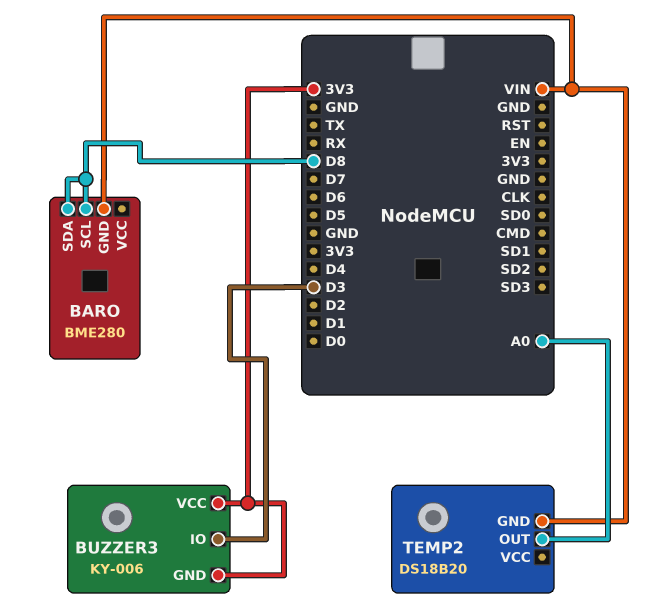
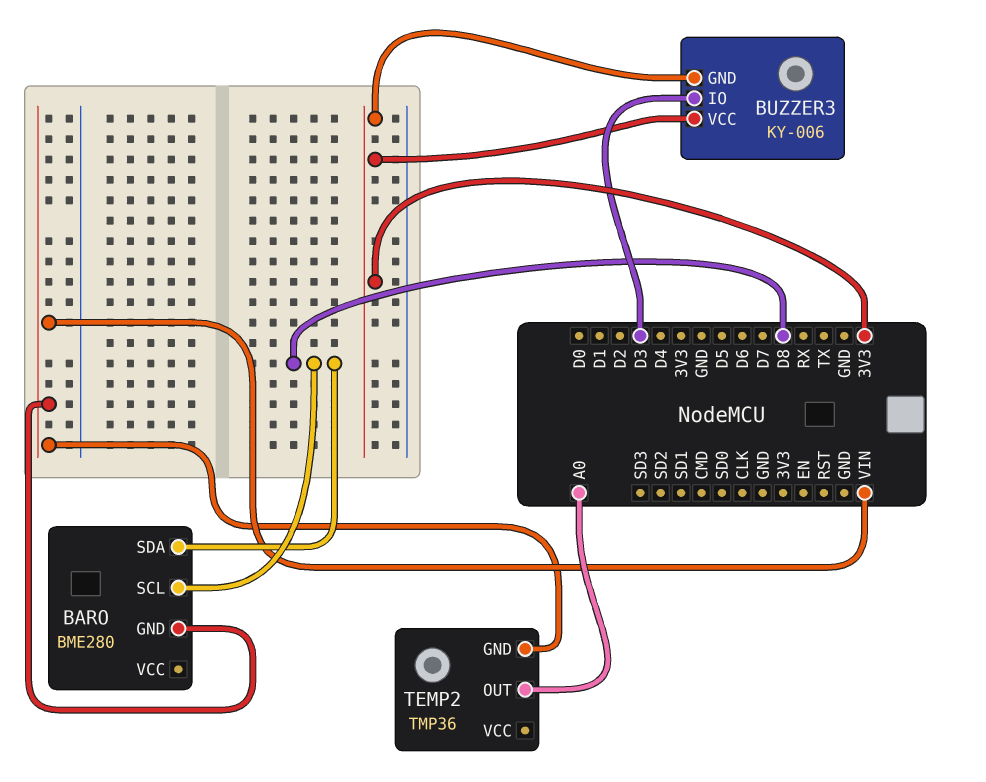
TEMP2: DS18B20 -> TMP36

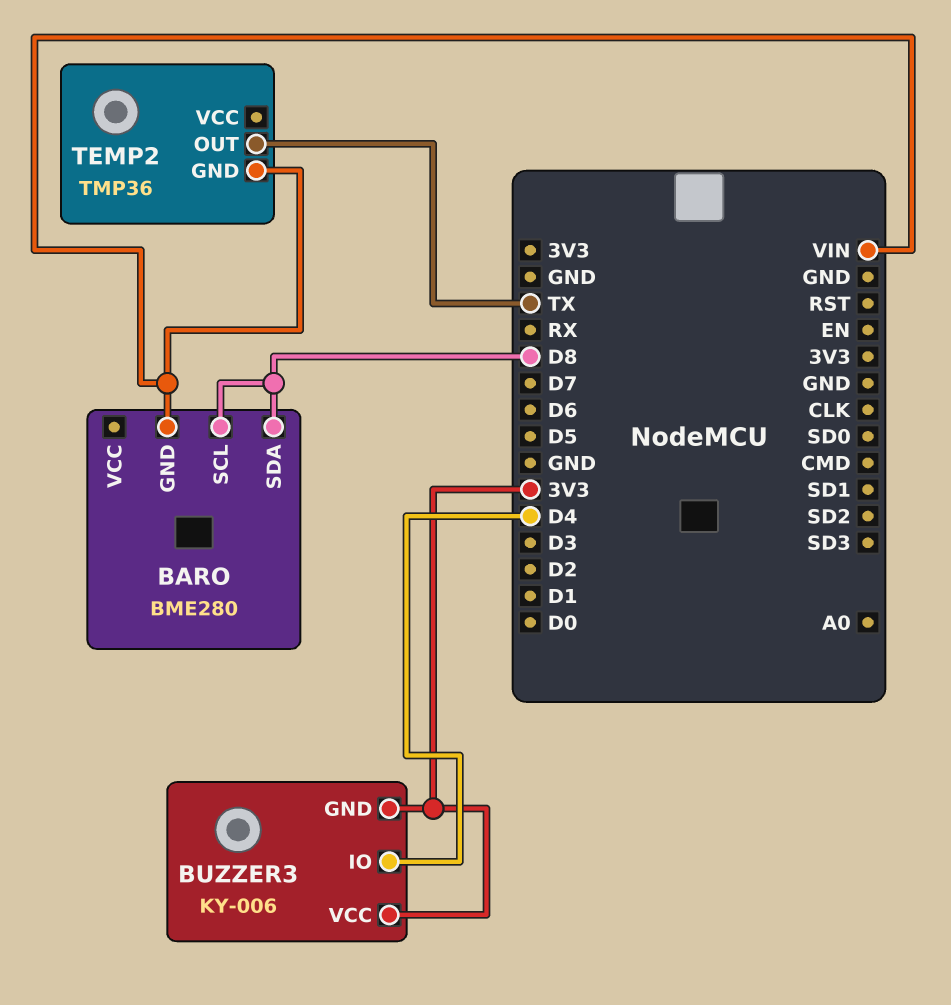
BUZZER3 pin IO: D3 -> D4
TEMP2 pin OUT: A0 -> TX

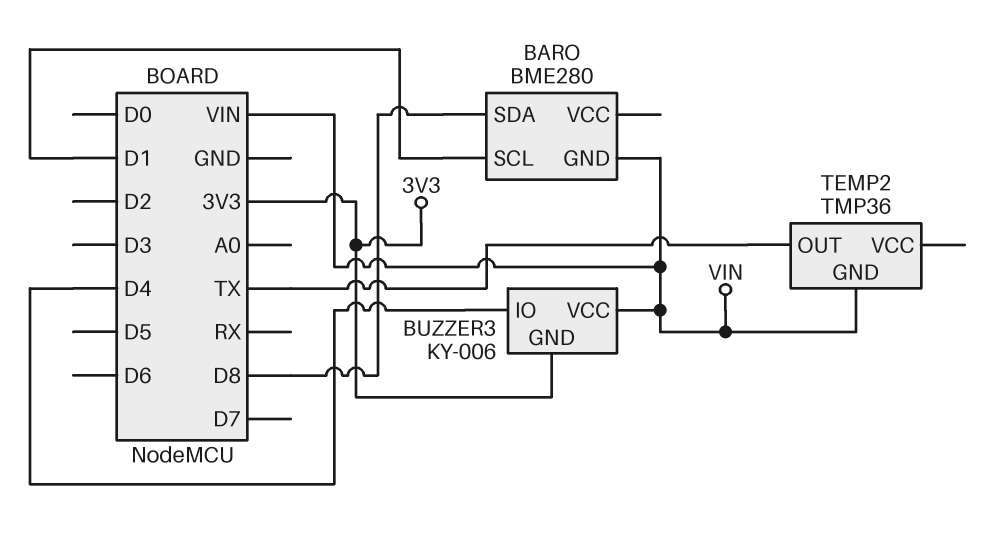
BARO pin SCL: D8 -> D1
BUZZER3 pin VCC: 3V3 -> VIN

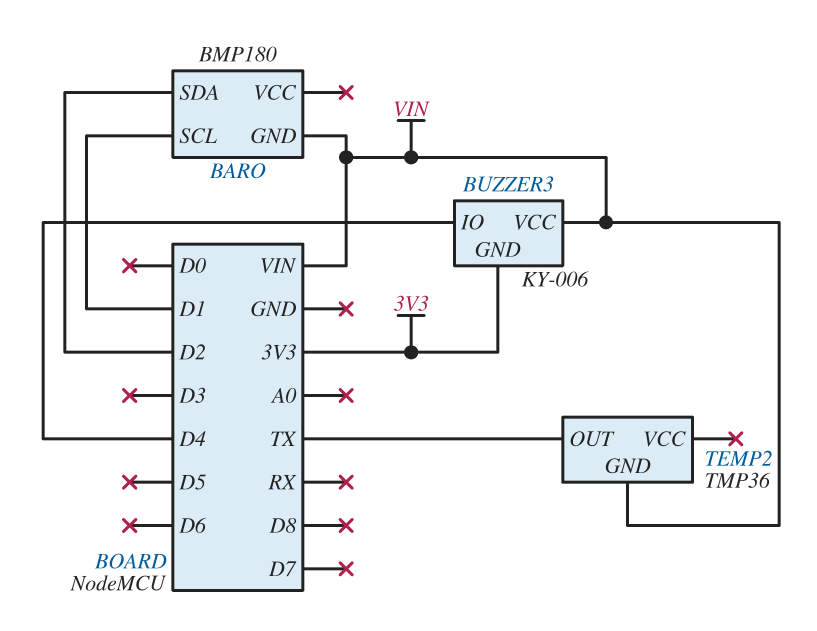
BARO: BME280 -> BMP180
BARO pin SDA: D8 -> D2

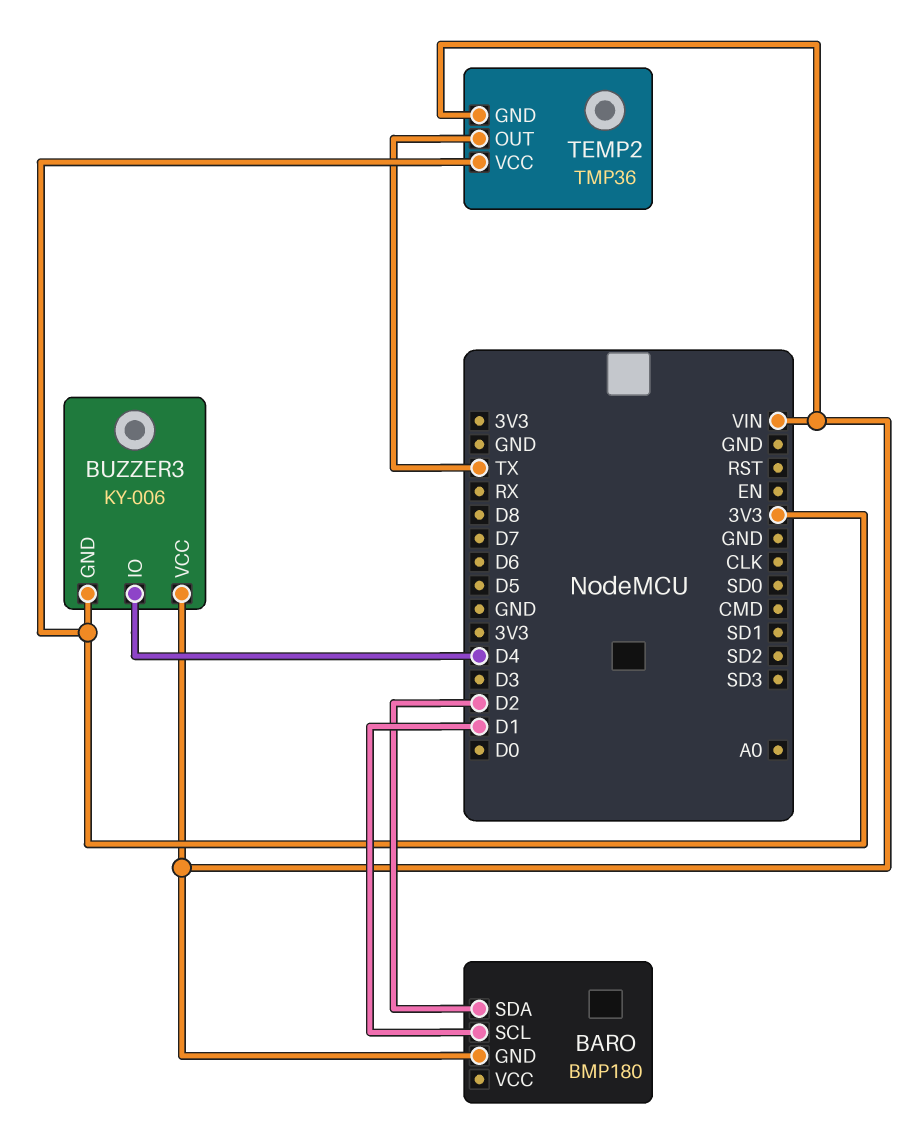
TEMP2 pin VCC: none -> 3V3

